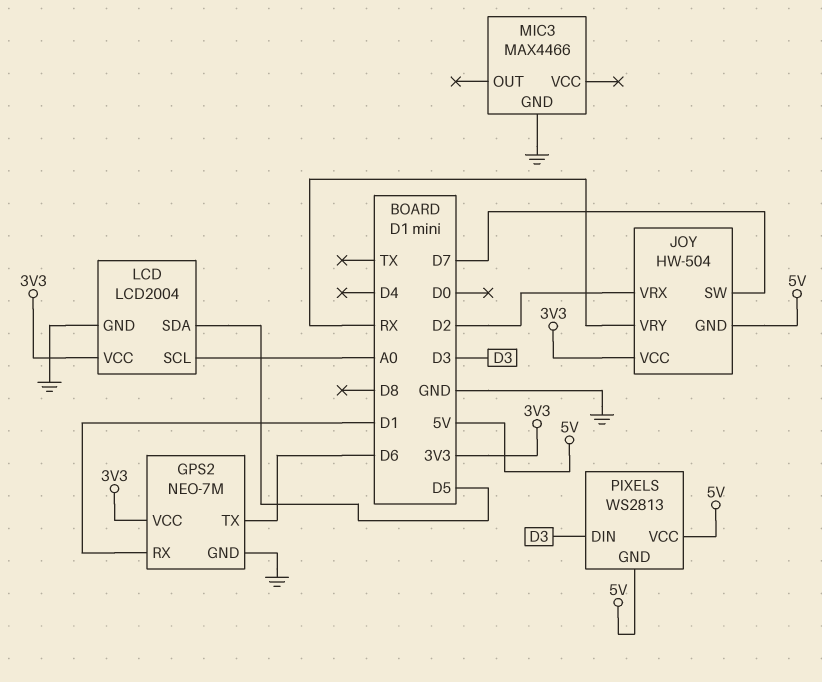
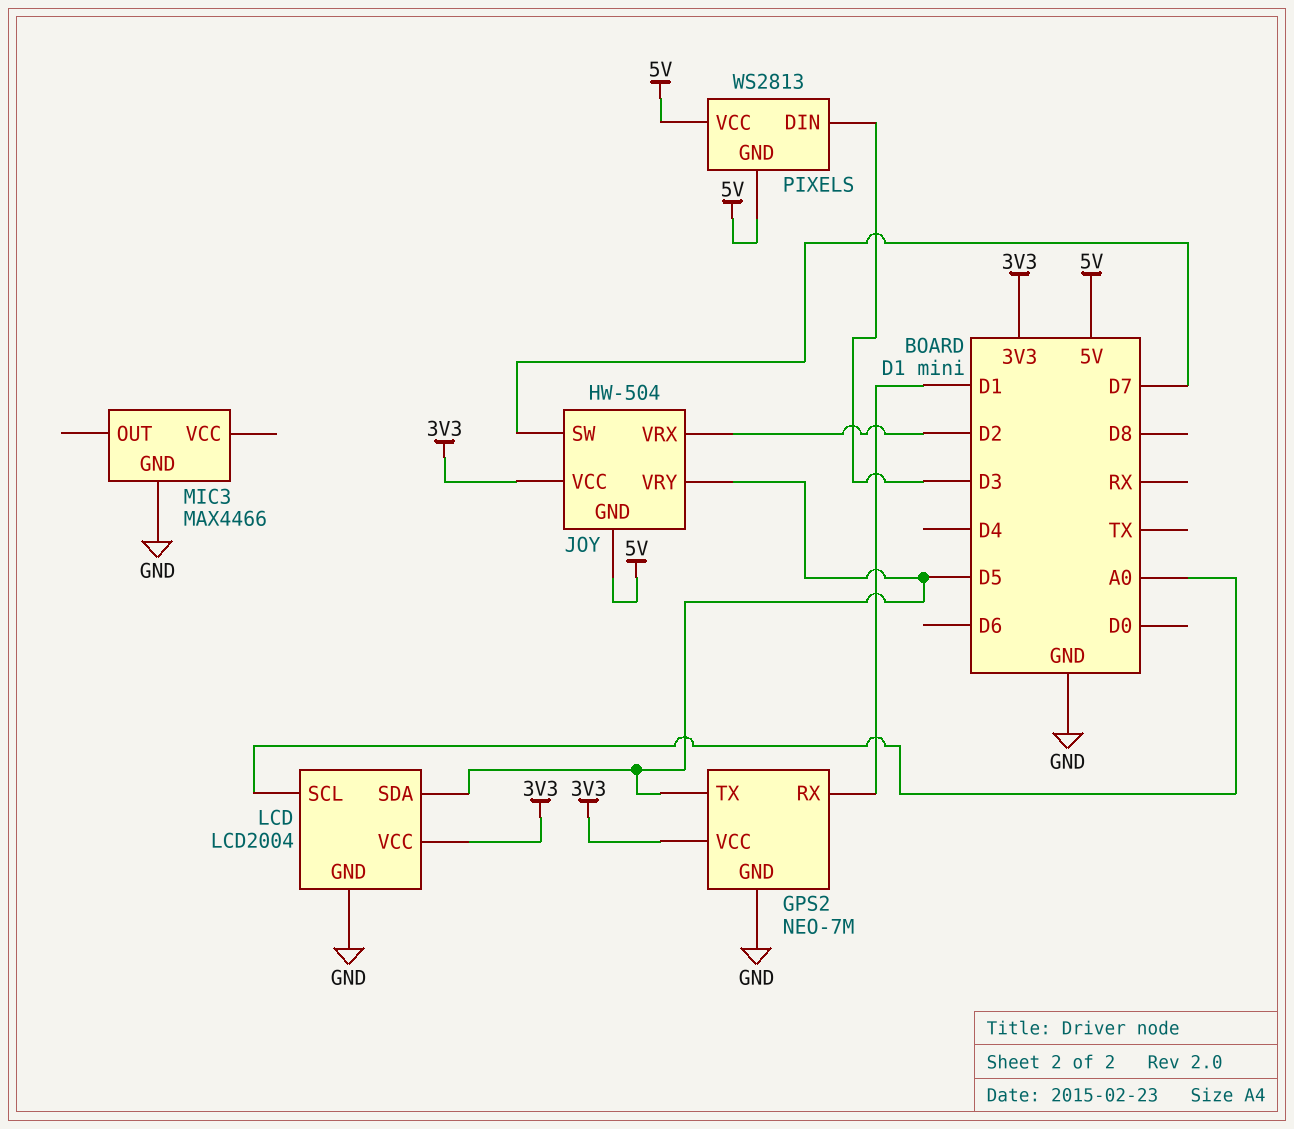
GPS2 pin TX: D6 -> D5
JOY pin VRY: RX -> D5

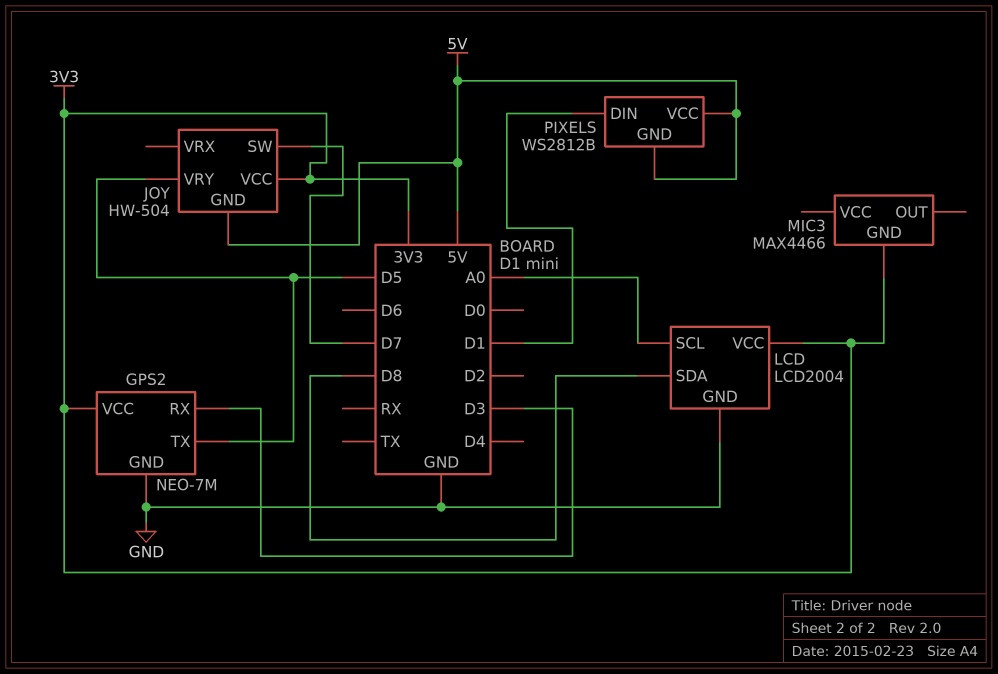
GPS2 pin RX: D1 -> D3
JOY pin VRX: D2 -> none
LCD pin SDA: D5 -> D8
MIC3 pin GND: GND -> 3V3
PIXELS: WS2813 -> WS2812B
PIXELS pin DIN: D3 -> D1

